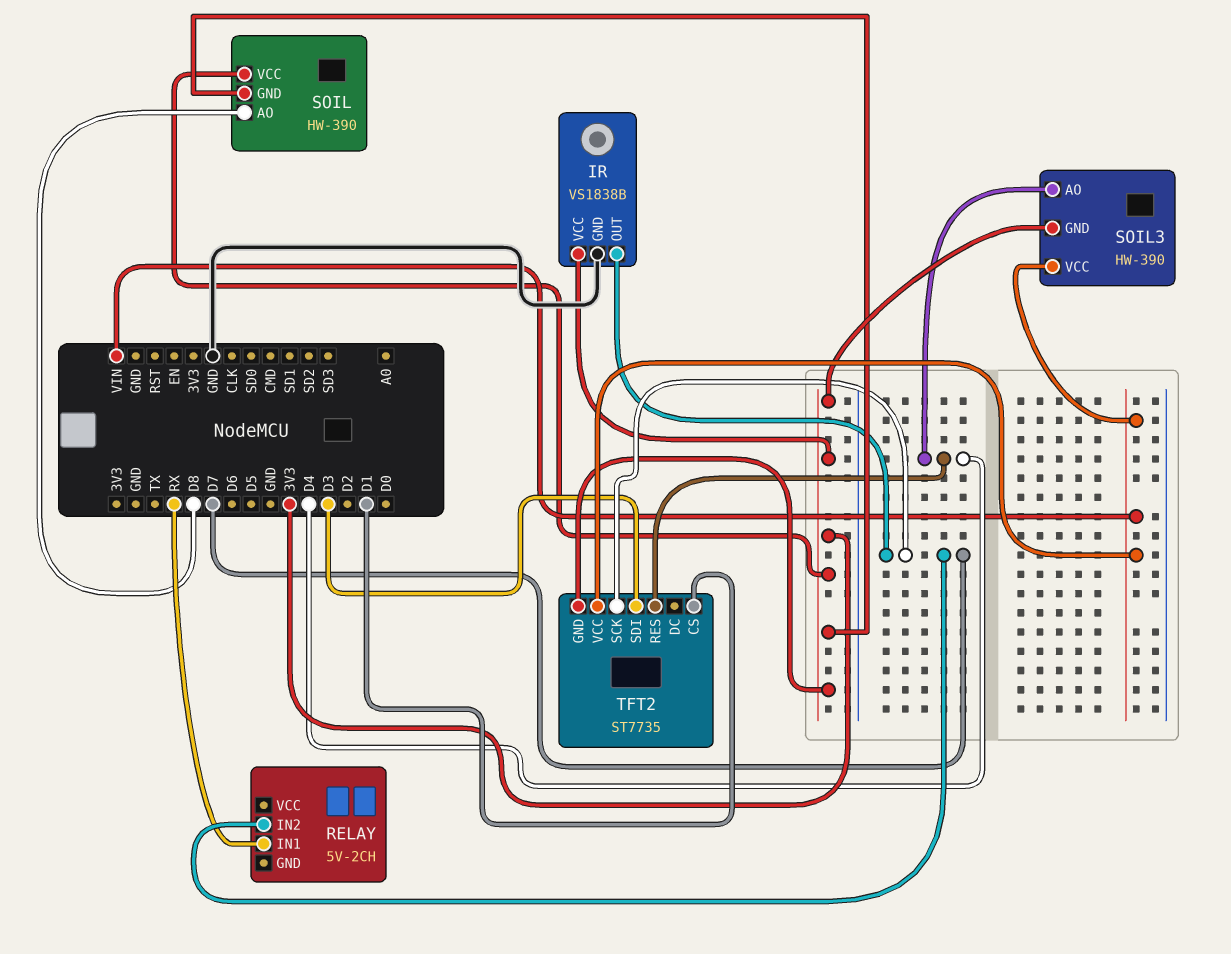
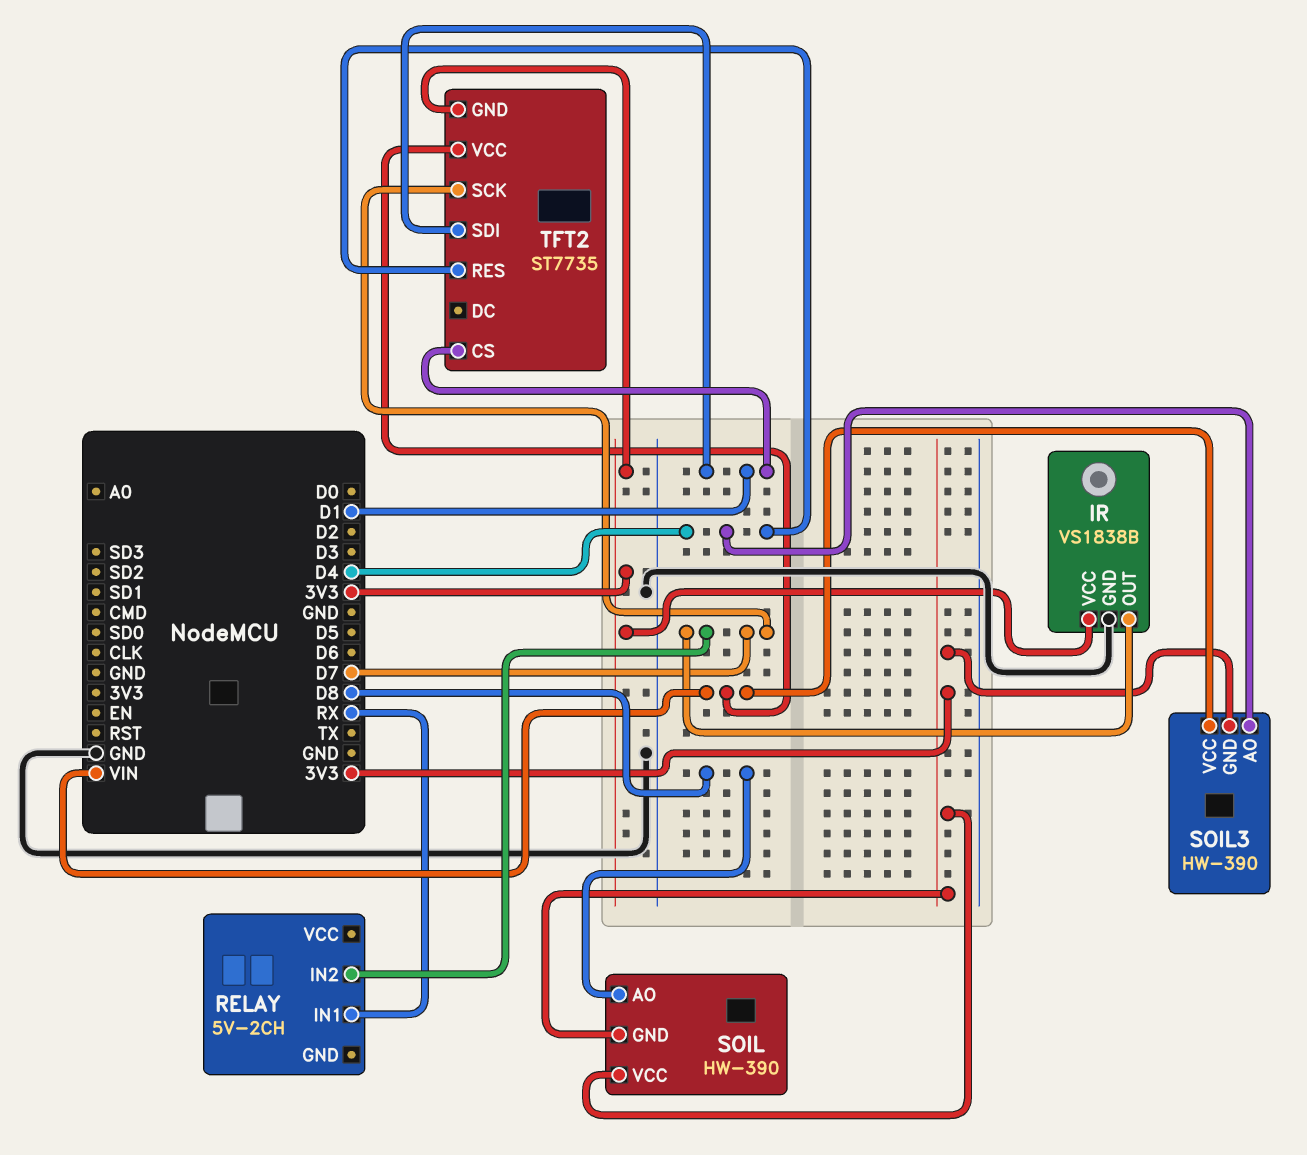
TFT2 pin SDI: D3 -> D1

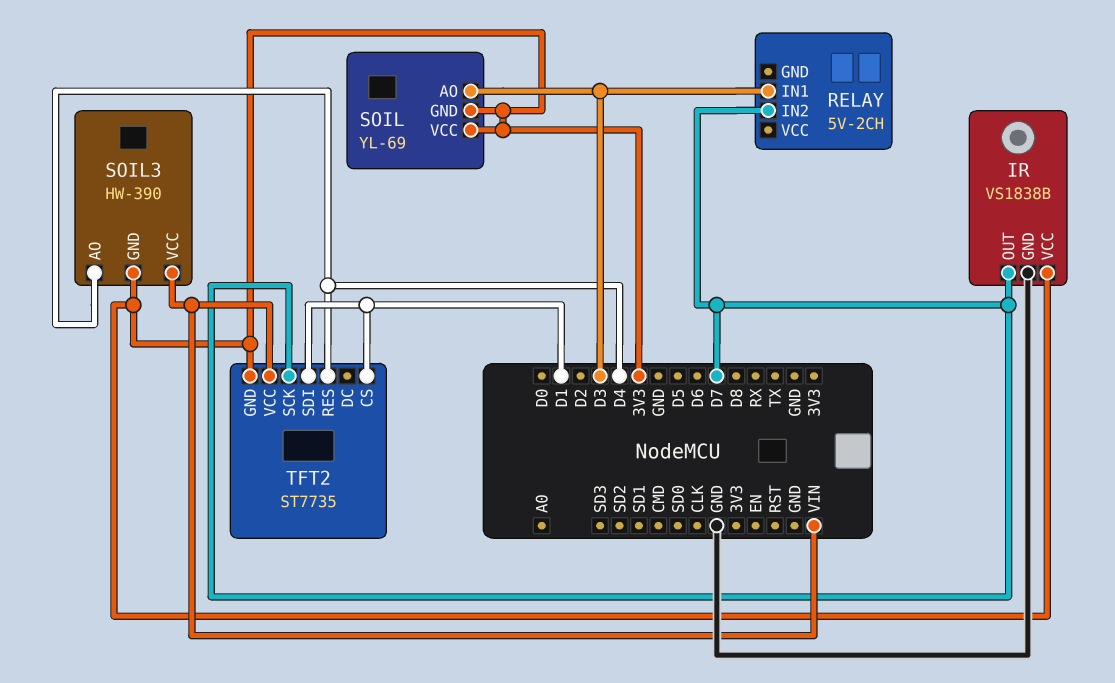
RELAY pin IN1: RX -> D3
SOIL: HW-390 -> YL-69
SOIL pin AO: D8 -> D3

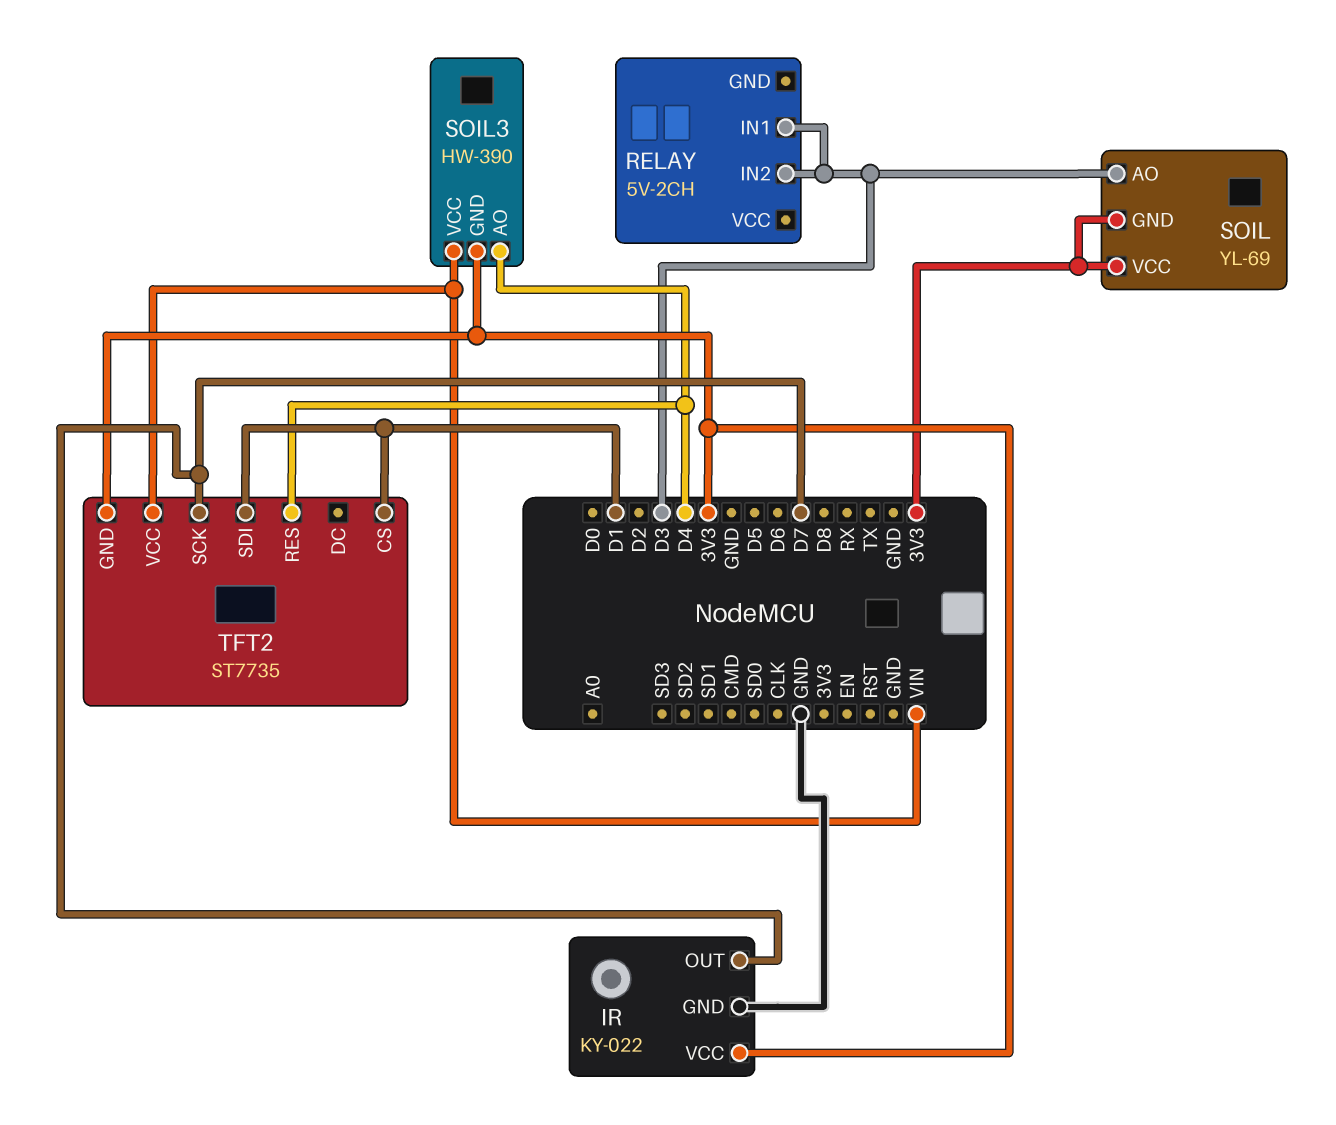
IR: VS1838B -> KY-022
RELAY pin IN2: D7 -> D3

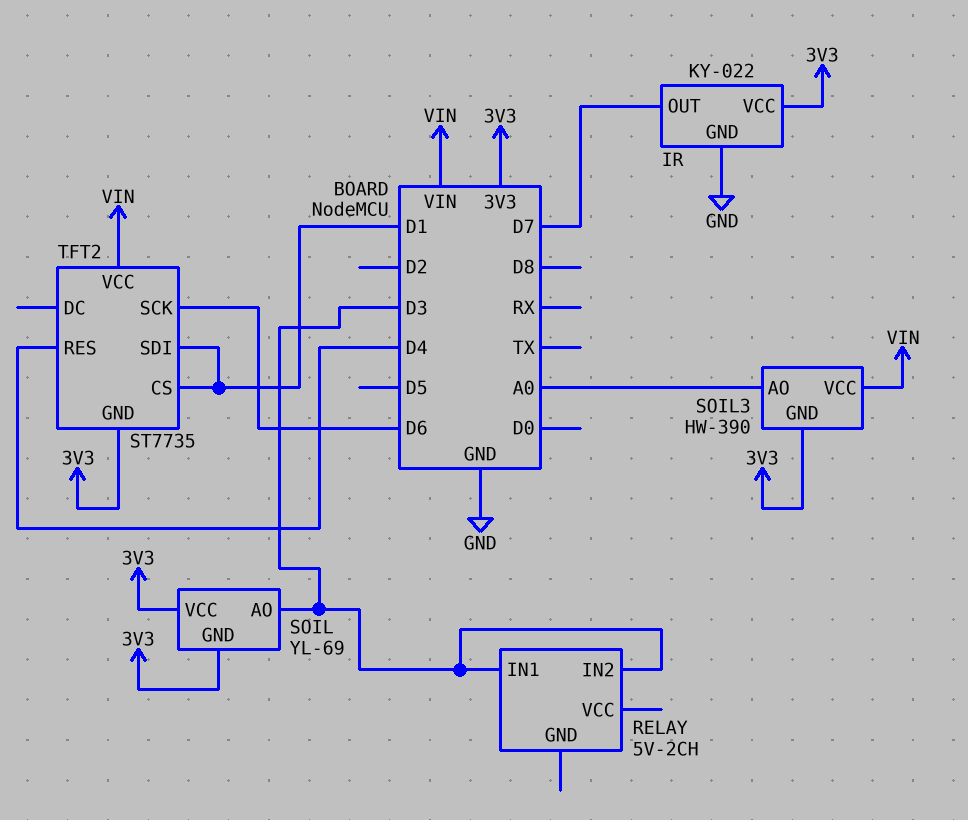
SOIL3 pin AO: D4 -> A0
TFT2 pin SCK: D7 -> D6

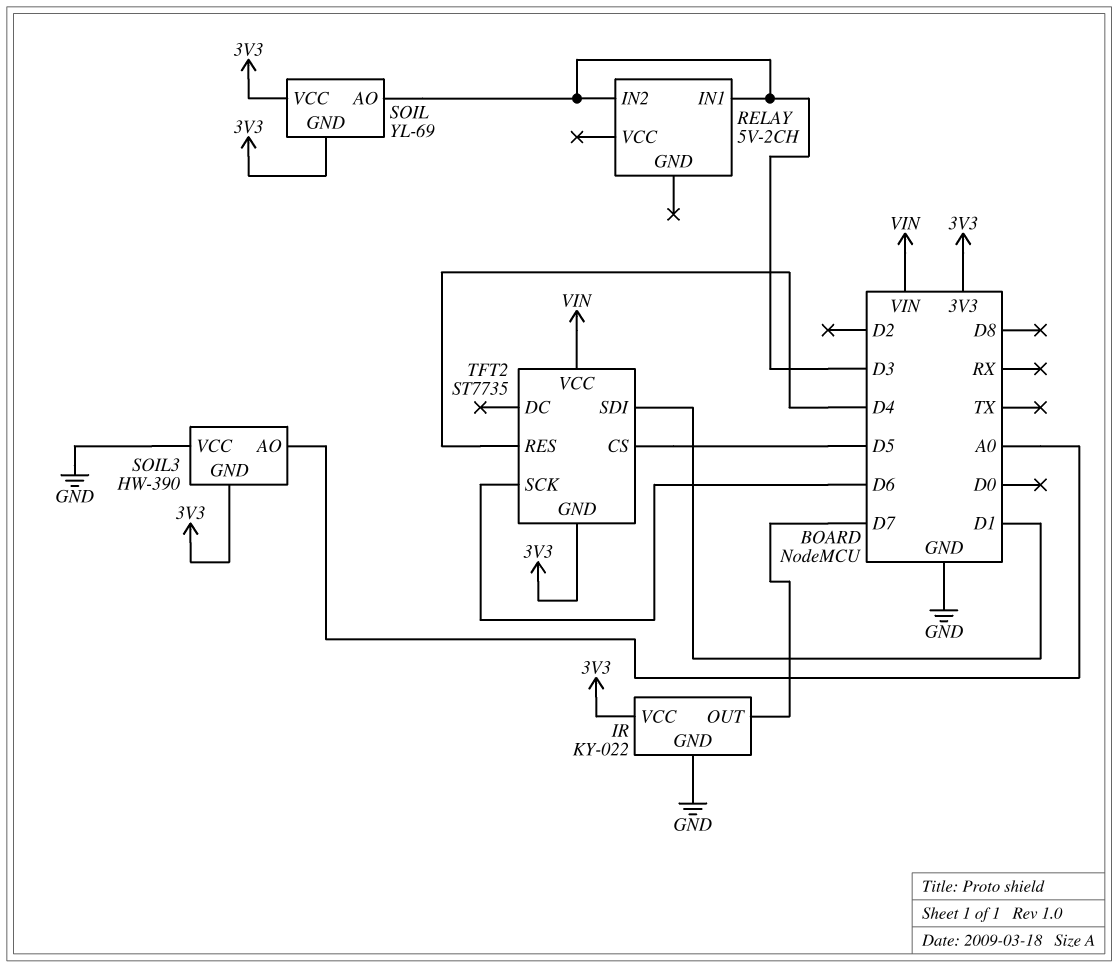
SOIL3 pin VCC: VIN -> GND
TFT2 pin CS: D1 -> D5

